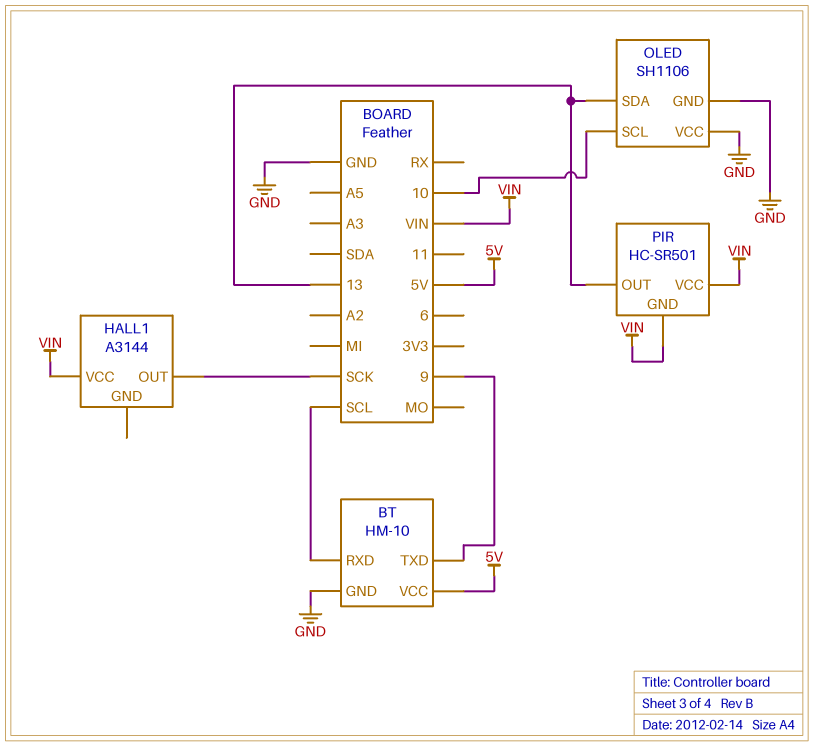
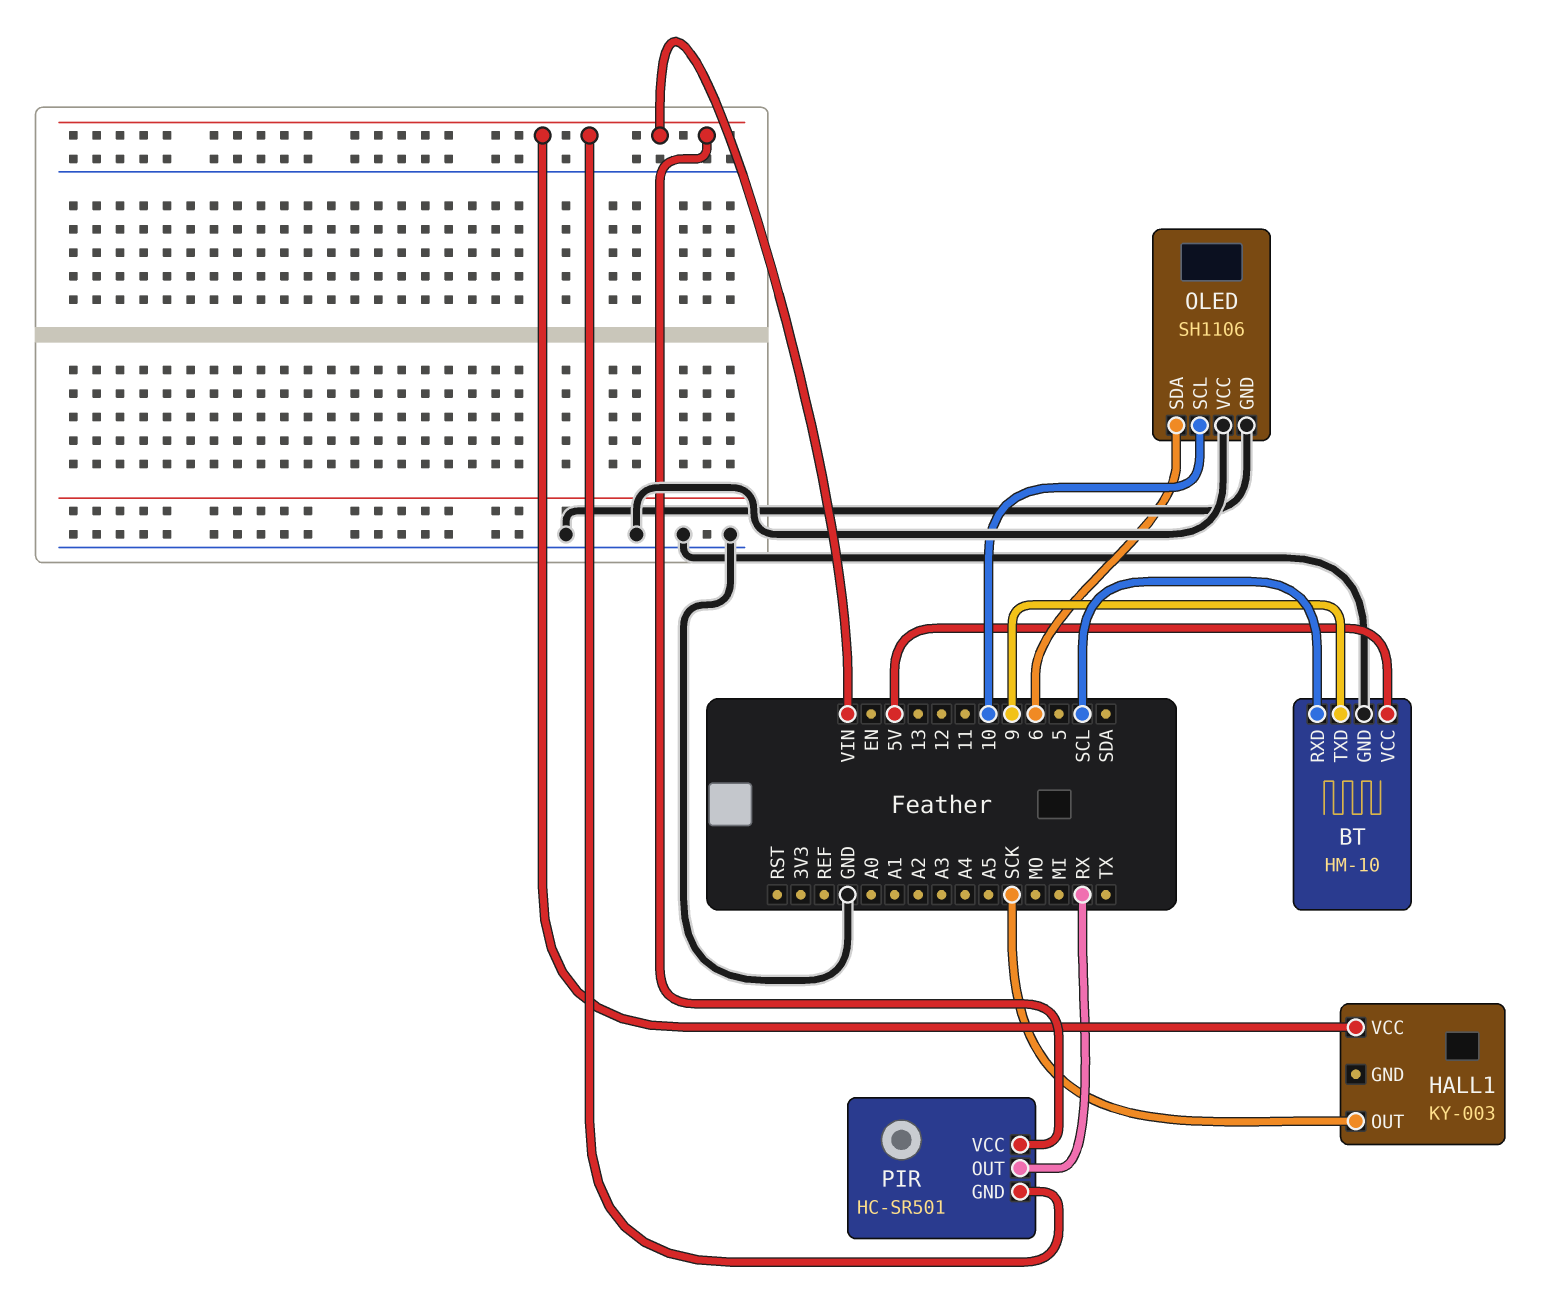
HALL1: A3144 -> KY-003
OLED pin SDA: 13 -> 6
PIR pin OUT: 13 -> RX

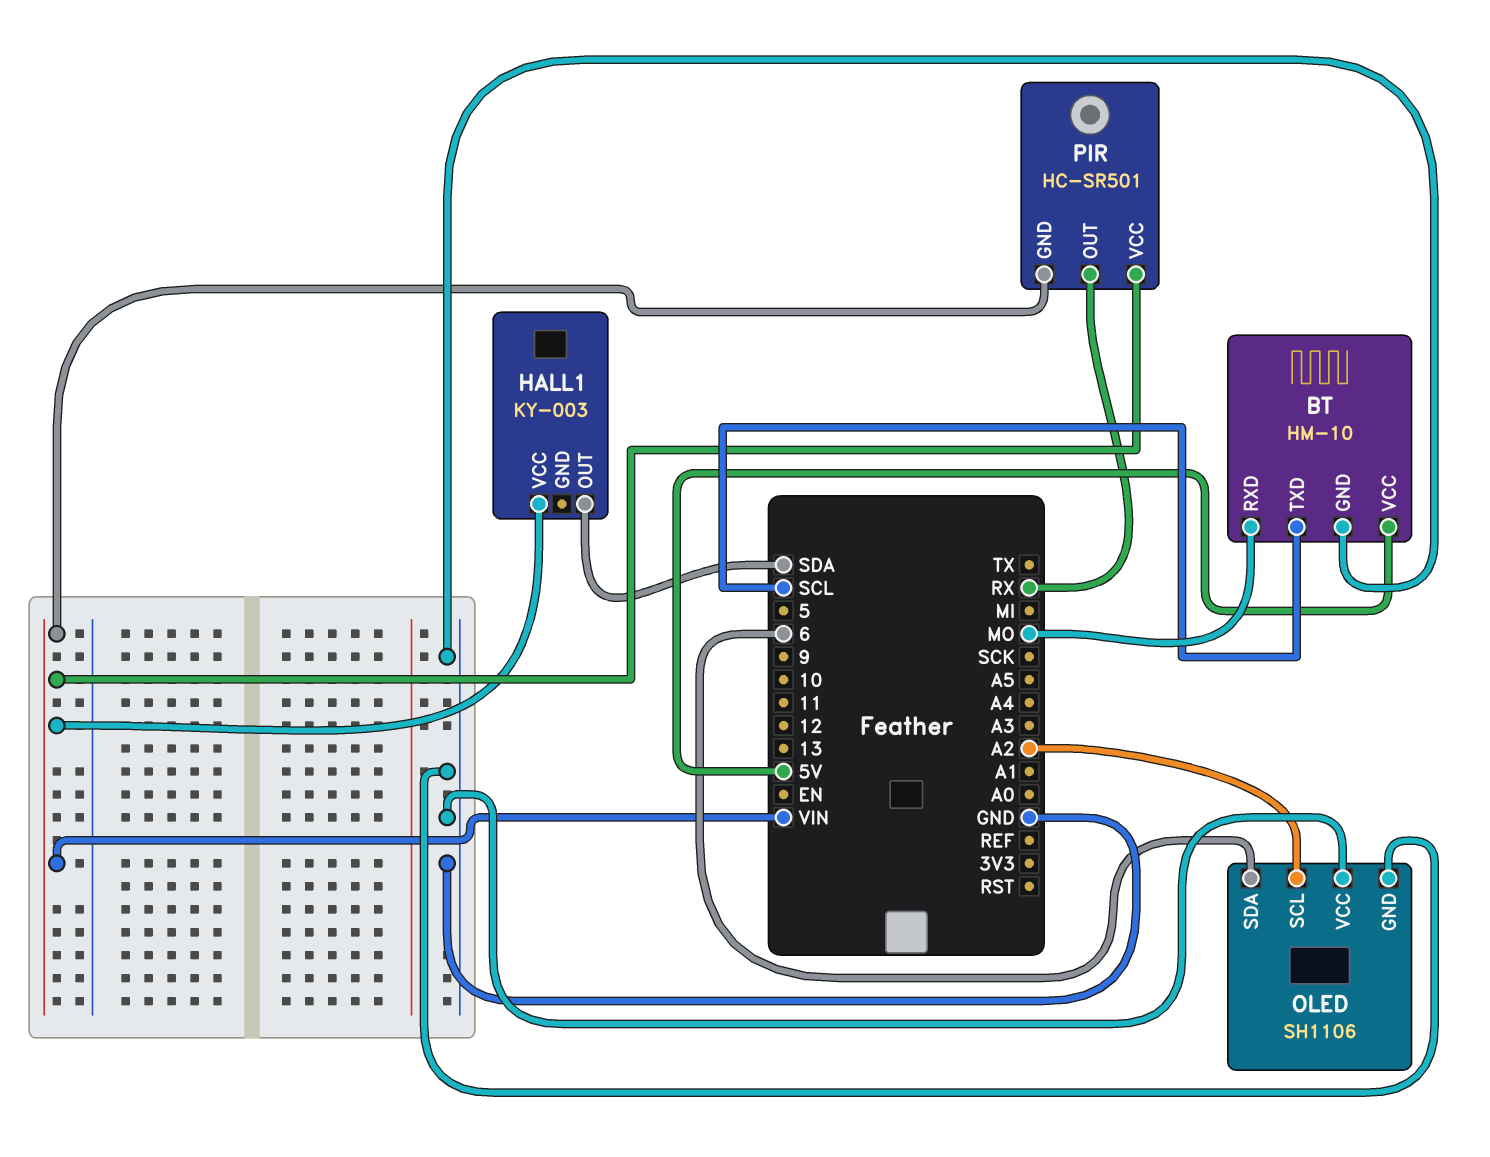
BT pin RXD: SCL -> MO
BT pin TXD: 9 -> SCL
HALL1 pin OUT: SCK -> SDA
OLED pin SCL: 10 -> A2

